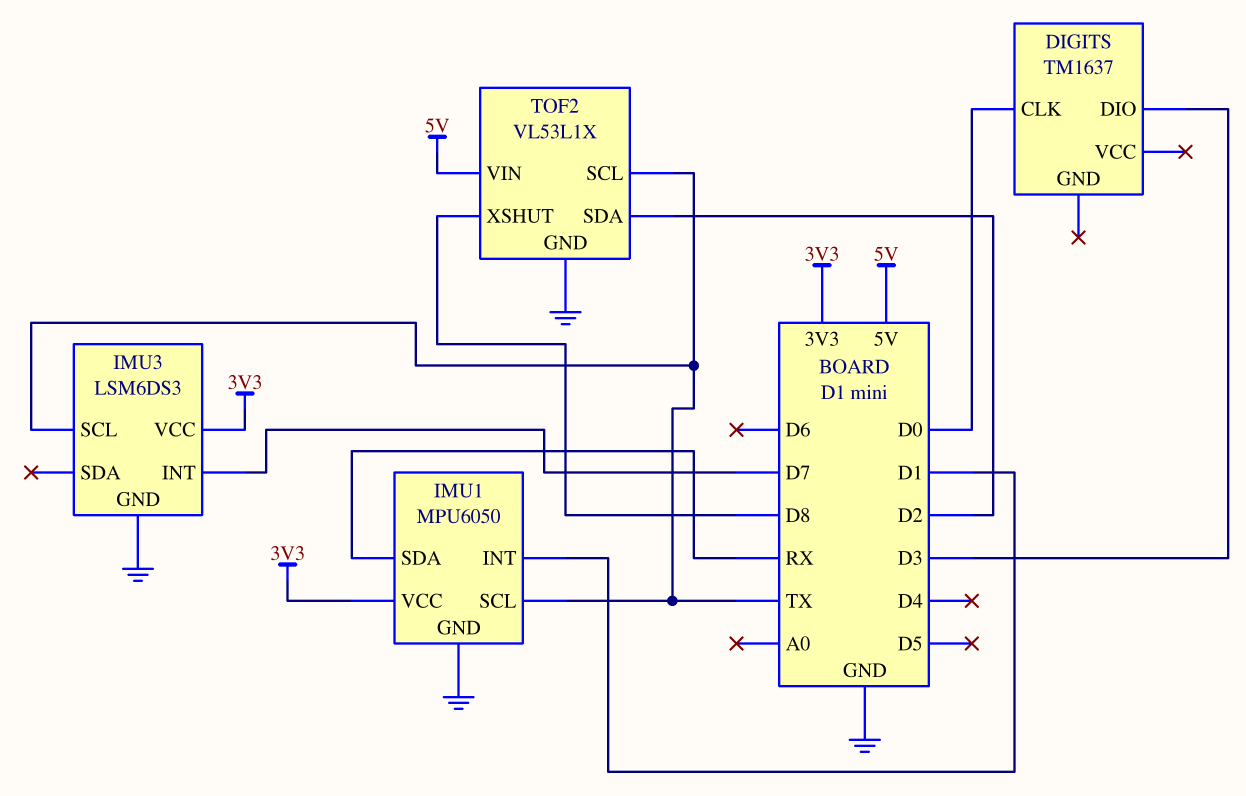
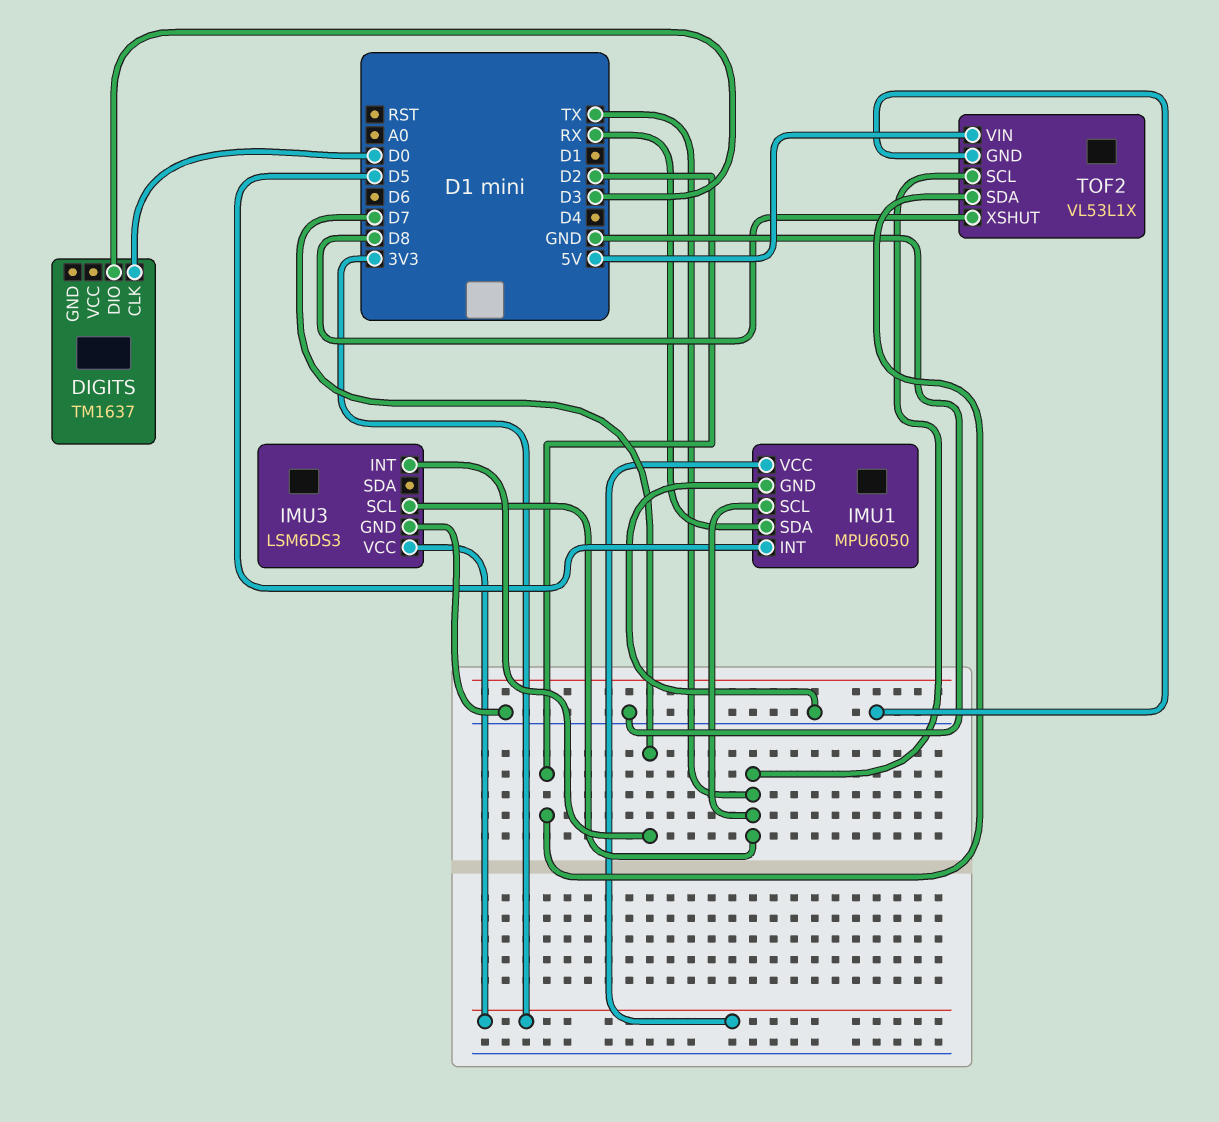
IMU1 pin INT: D1 -> D5

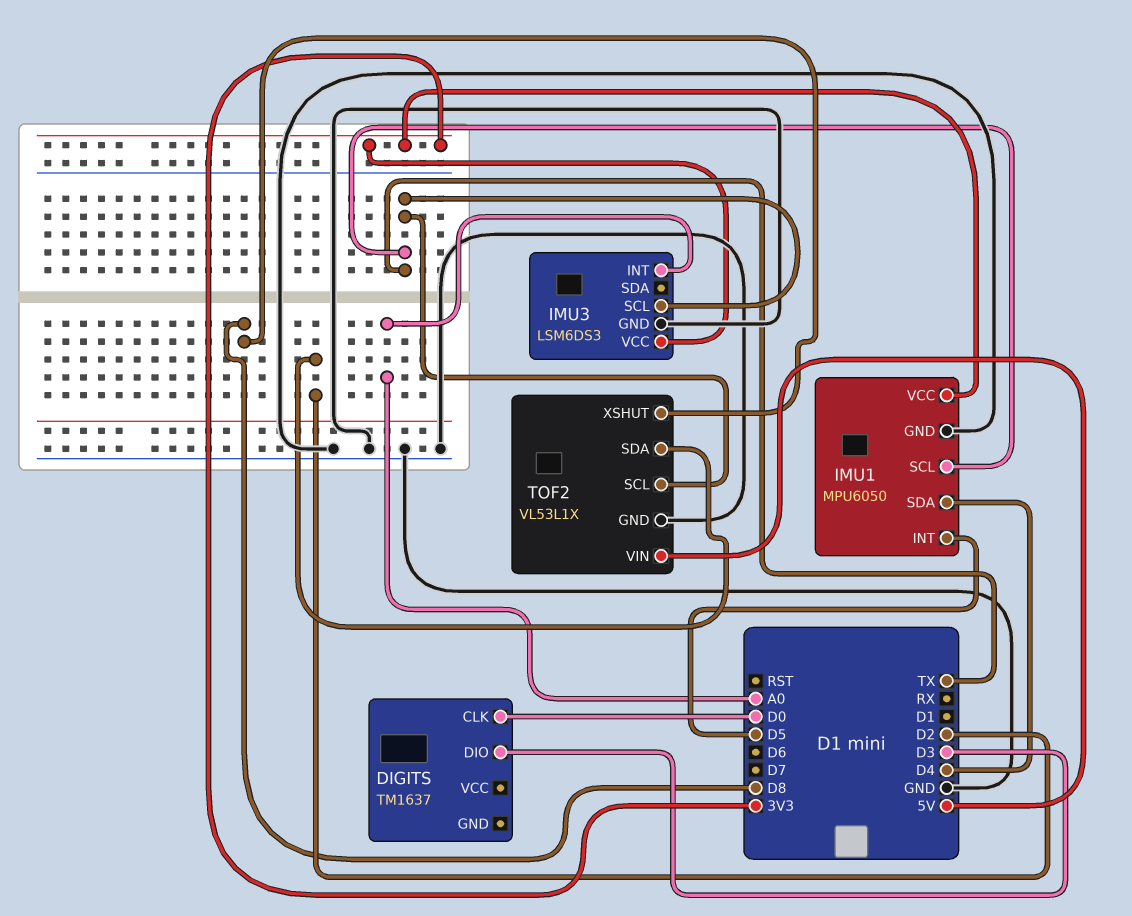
IMU1 pin SDA: RX -> D4
IMU3 pin INT: D7 -> A0

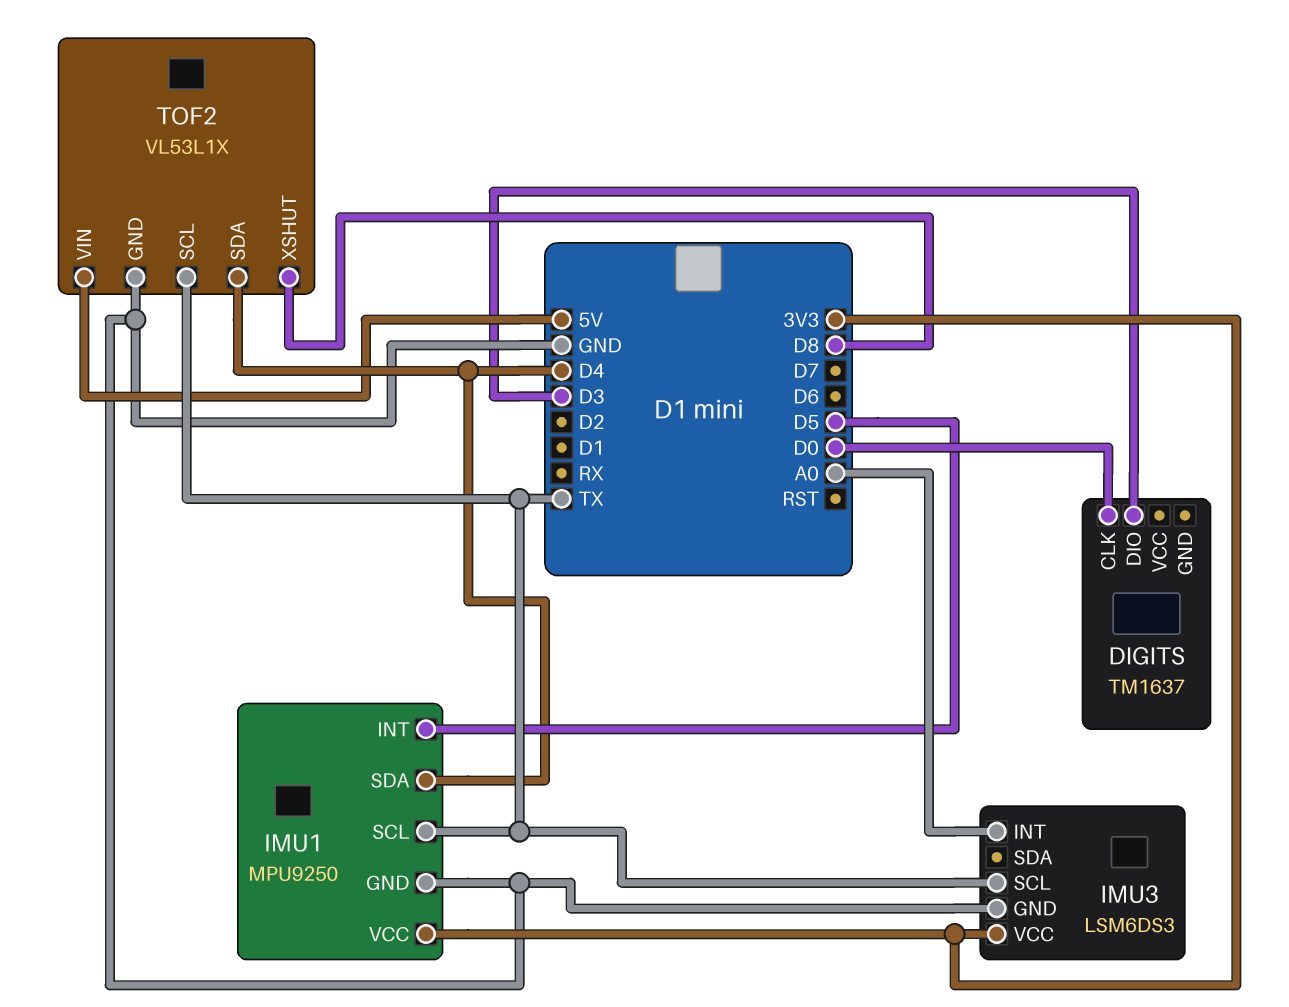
IMU1: MPU6050 -> MPU9250
TOF2 pin SDA: D2 -> D4

